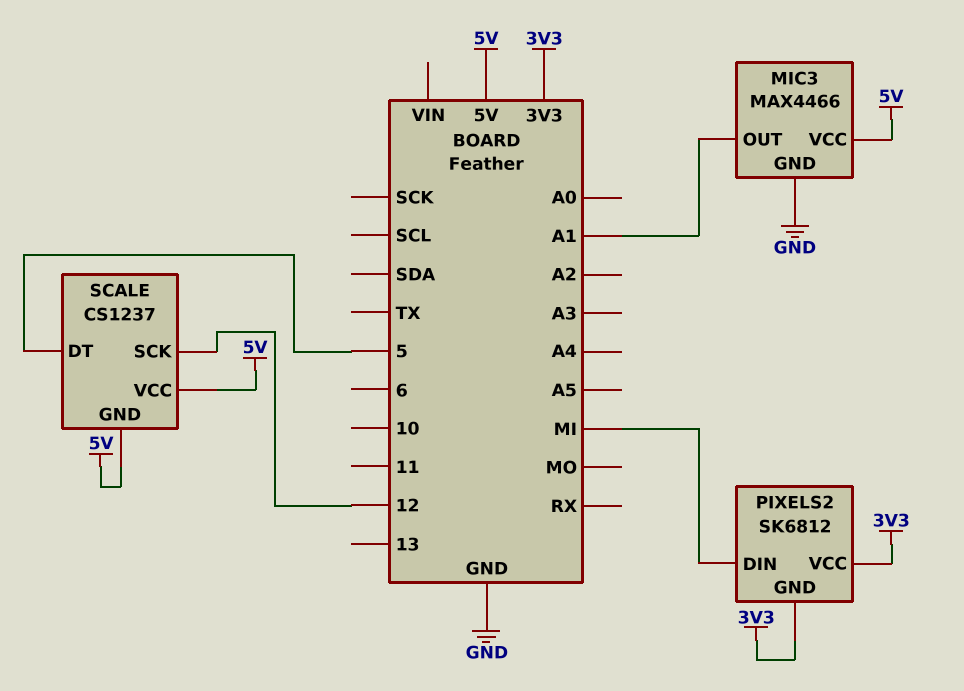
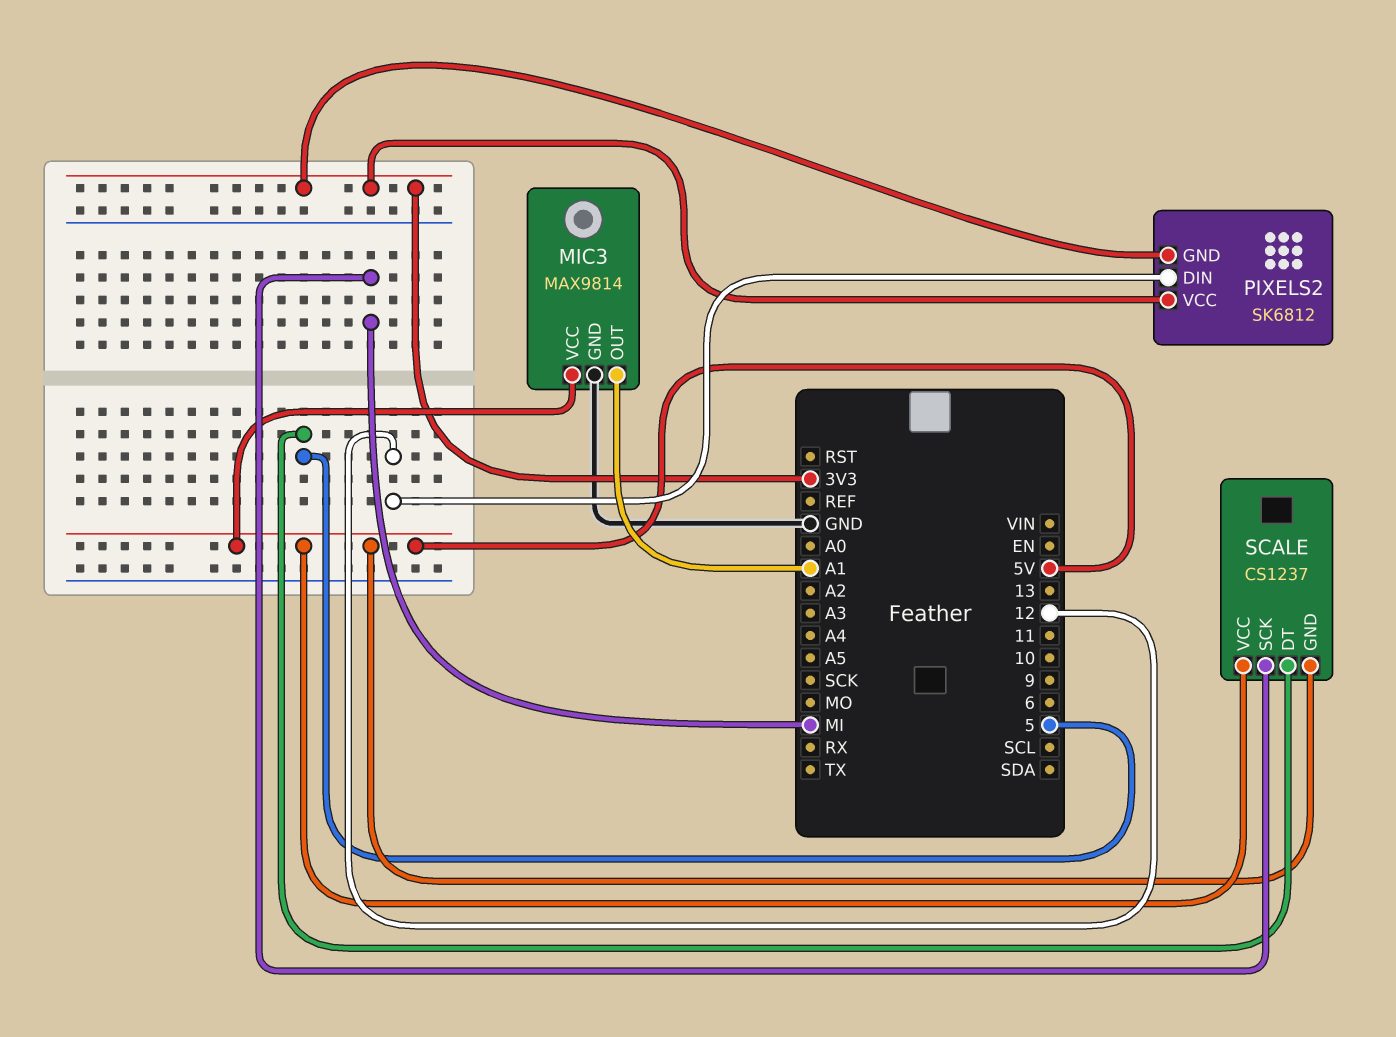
MIC3: MAX4466 -> MAX9814
PIXELS2 pin DIN: MI -> 12
SCALE pin SCK: 12 -> MI

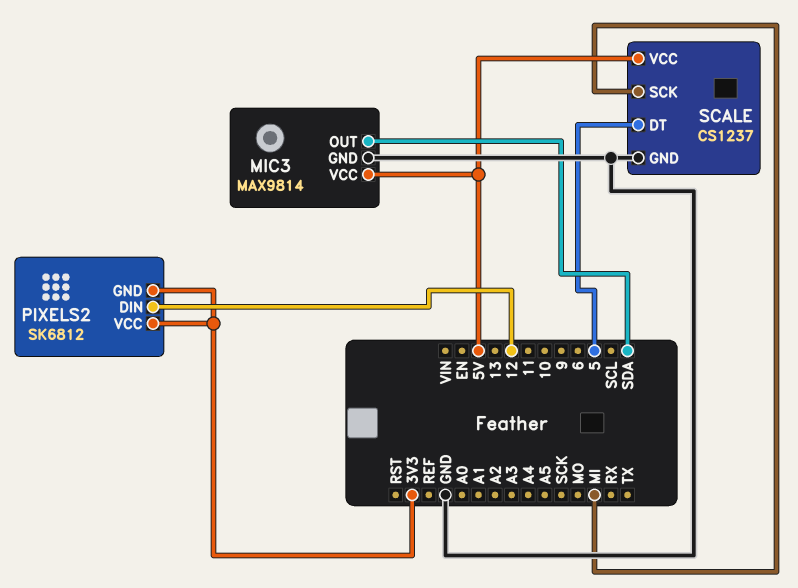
MIC3 pin OUT: A1 -> SDA
SCALE pin GND: 5V -> GND

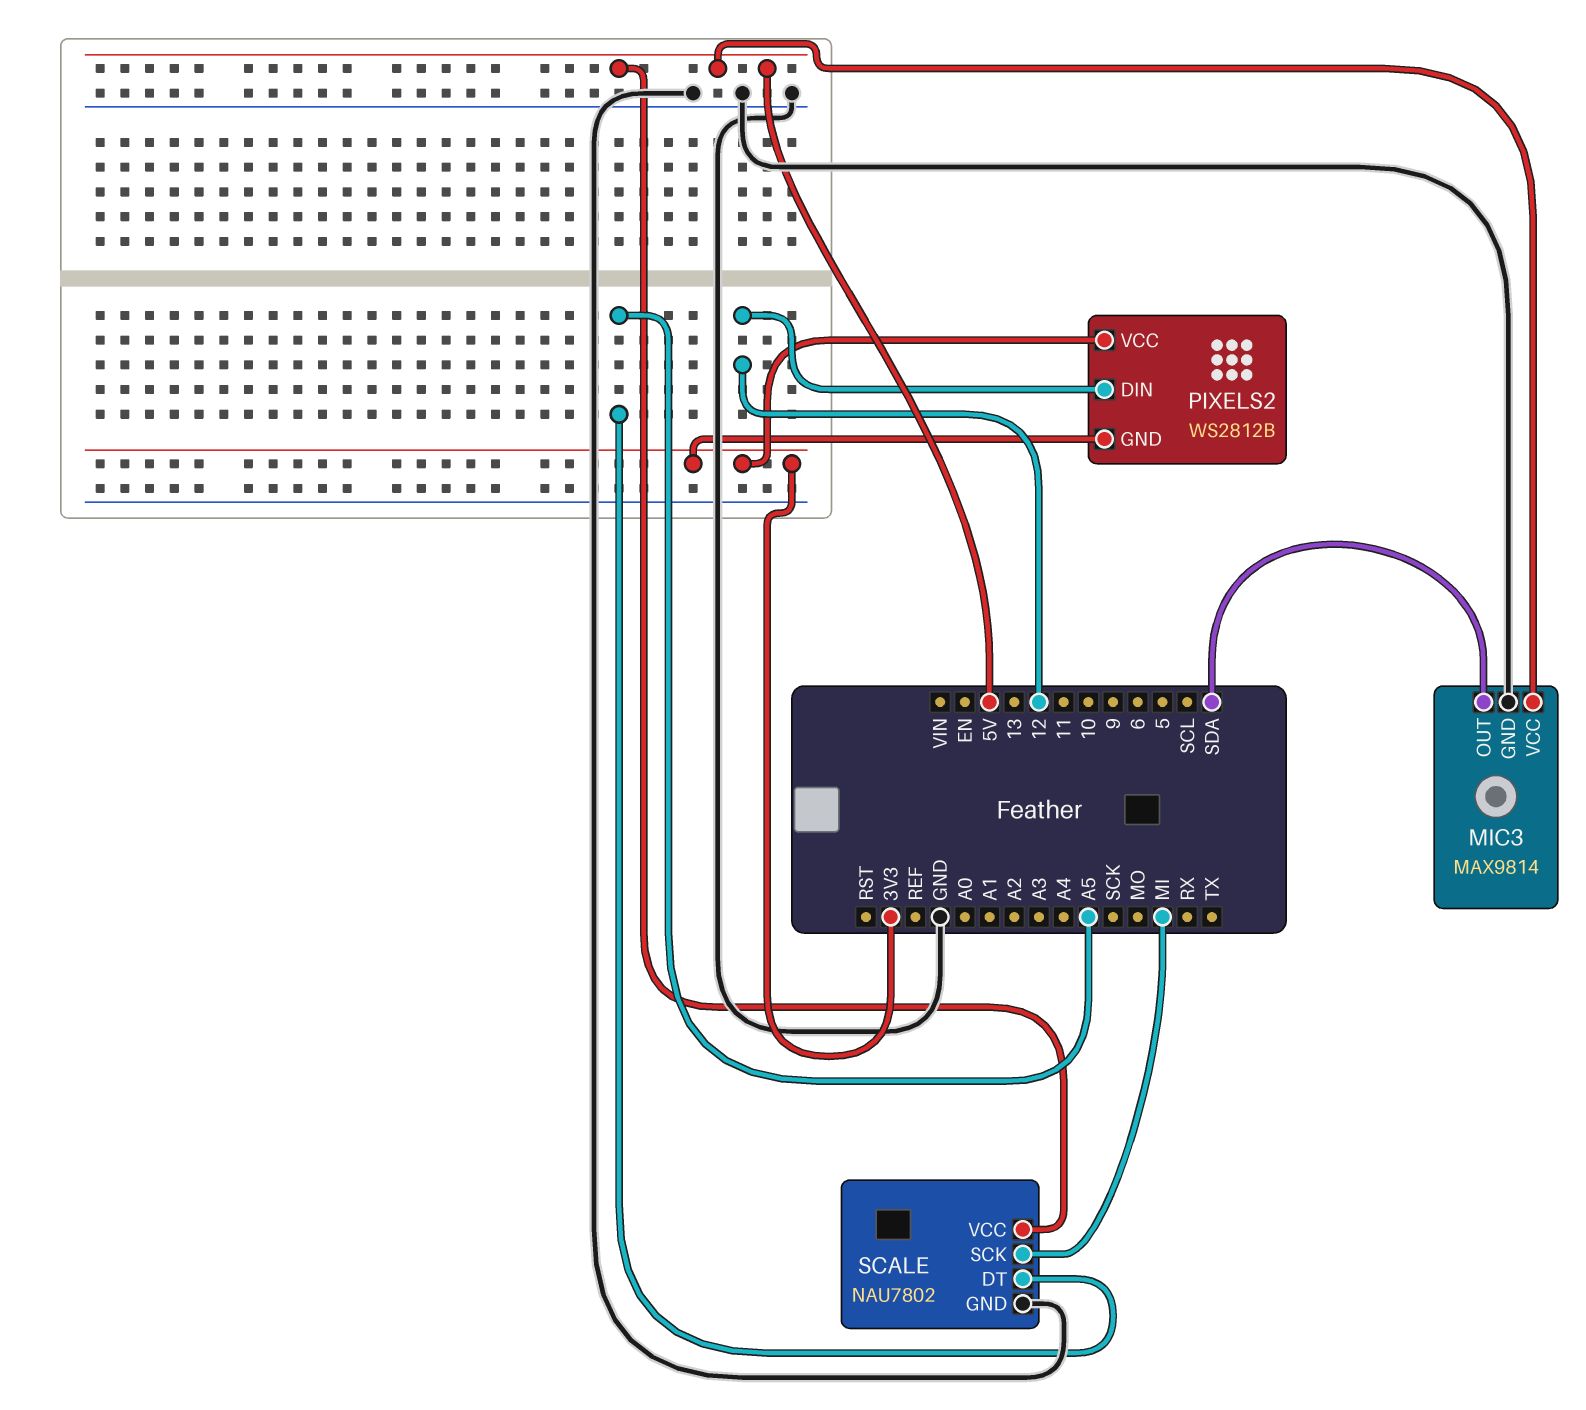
PIXELS2: SK6812 -> WS2812B
SCALE: CS1237 -> NAU7802
SCALE pin DT: 5 -> A5

